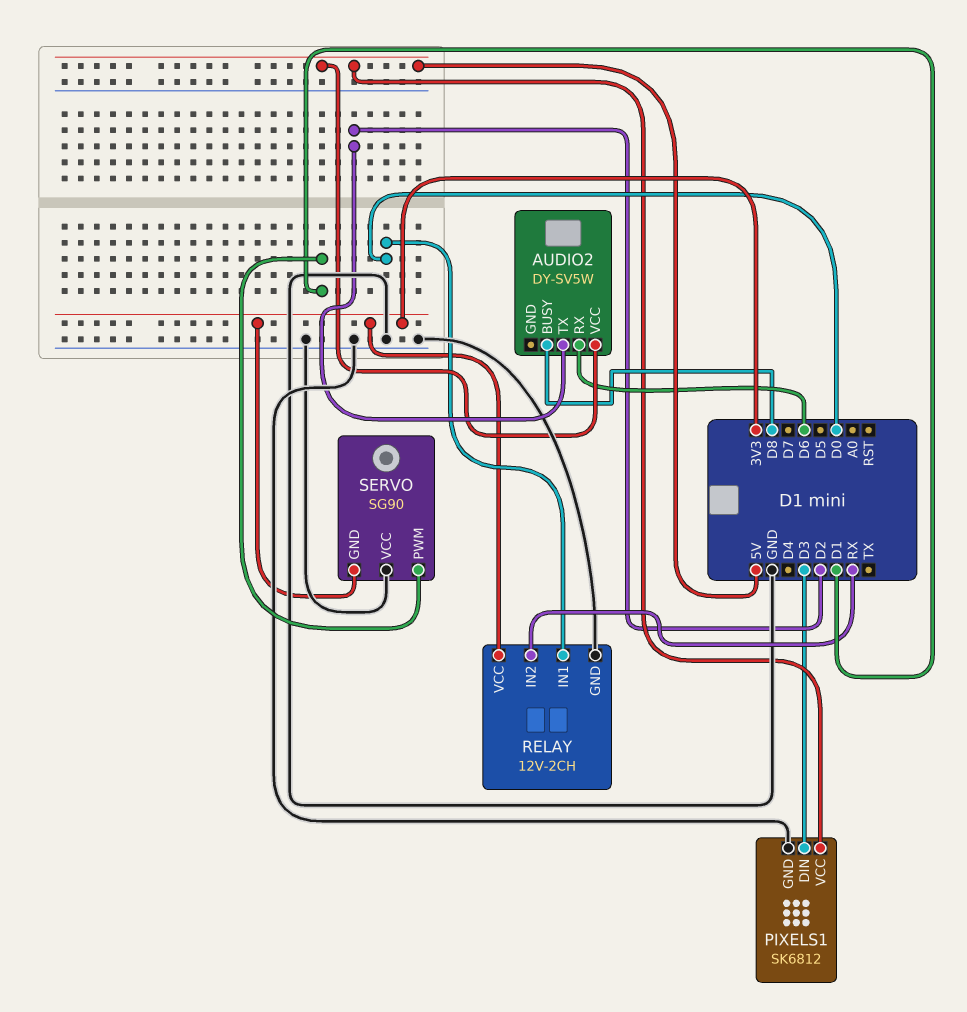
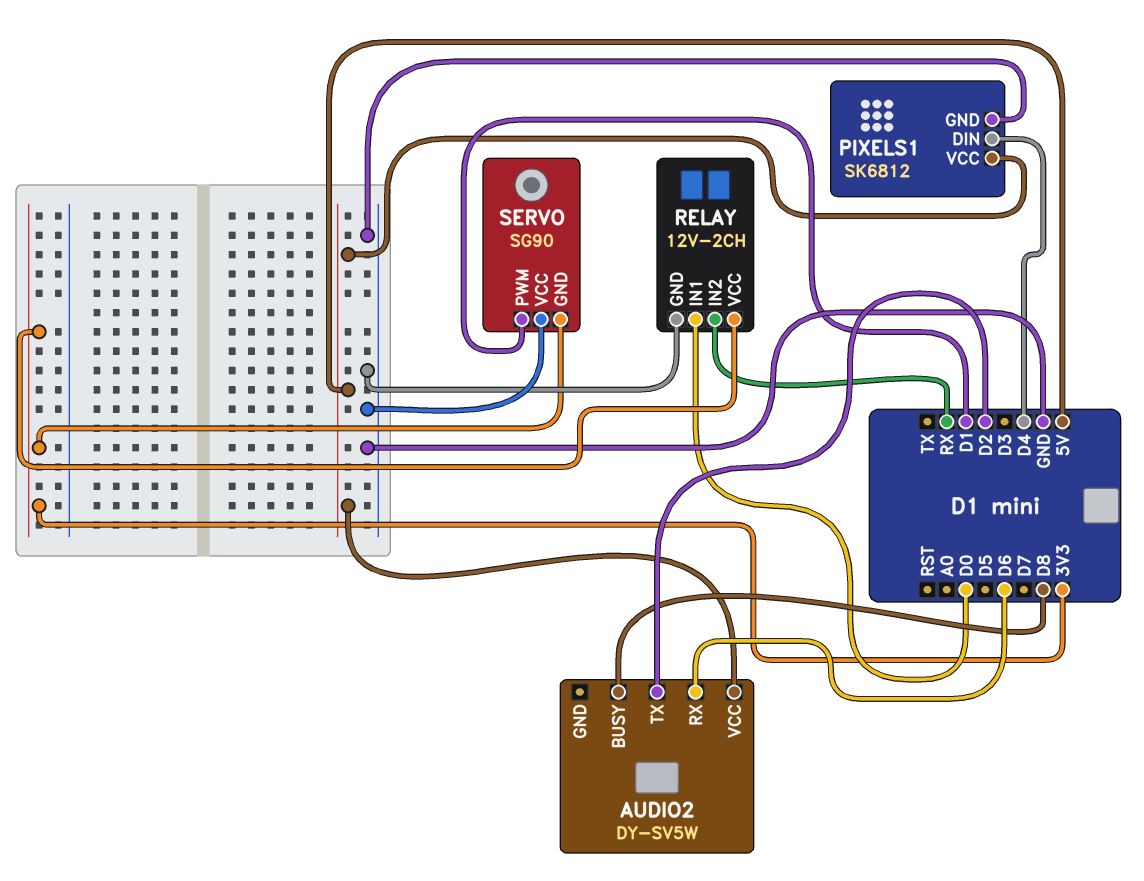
PIXELS1 pin DIN: D3 -> D4

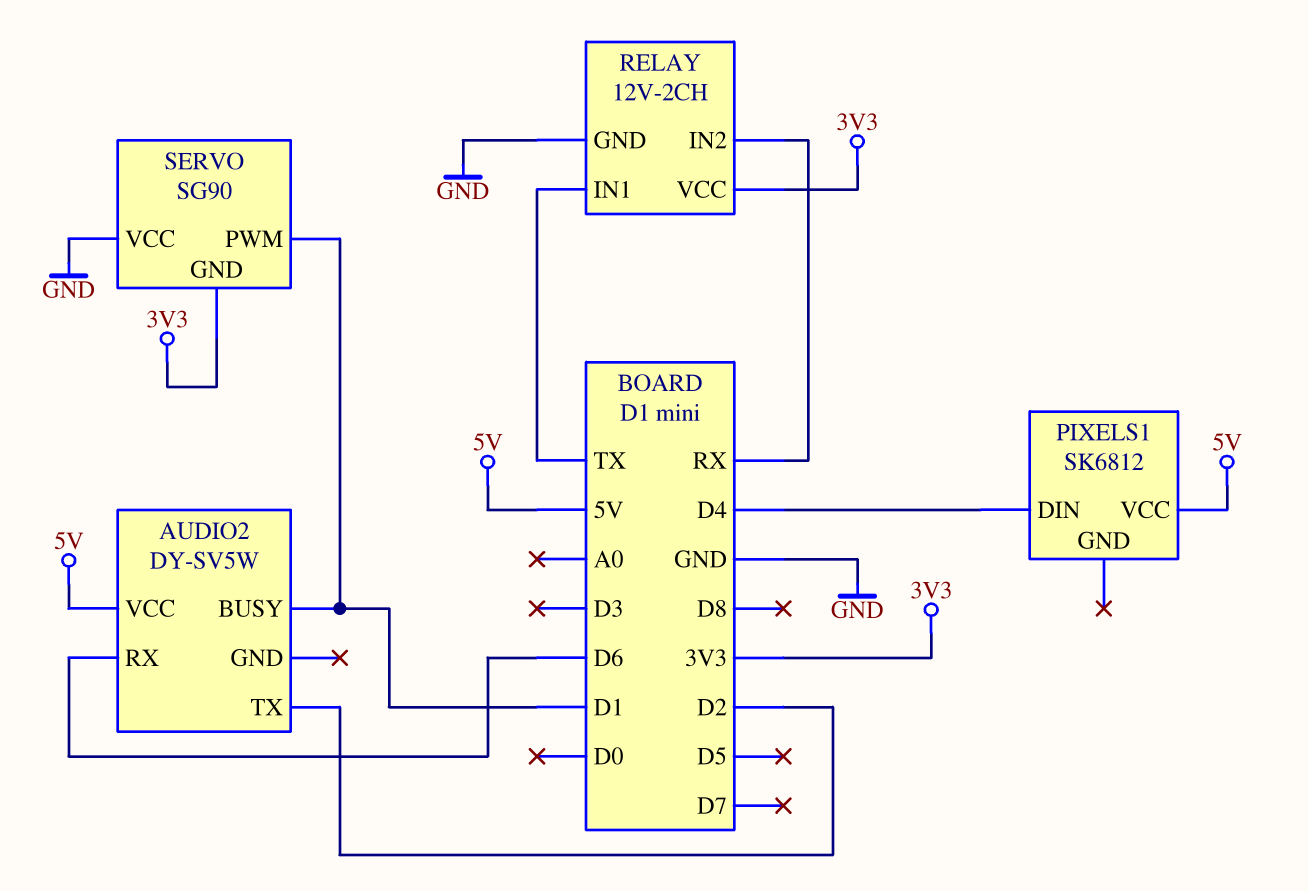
AUDIO2 pin BUSY: D8 -> D1
PIXELS1 pin GND: GND -> none
RELAY pin IN1: D0 -> TX

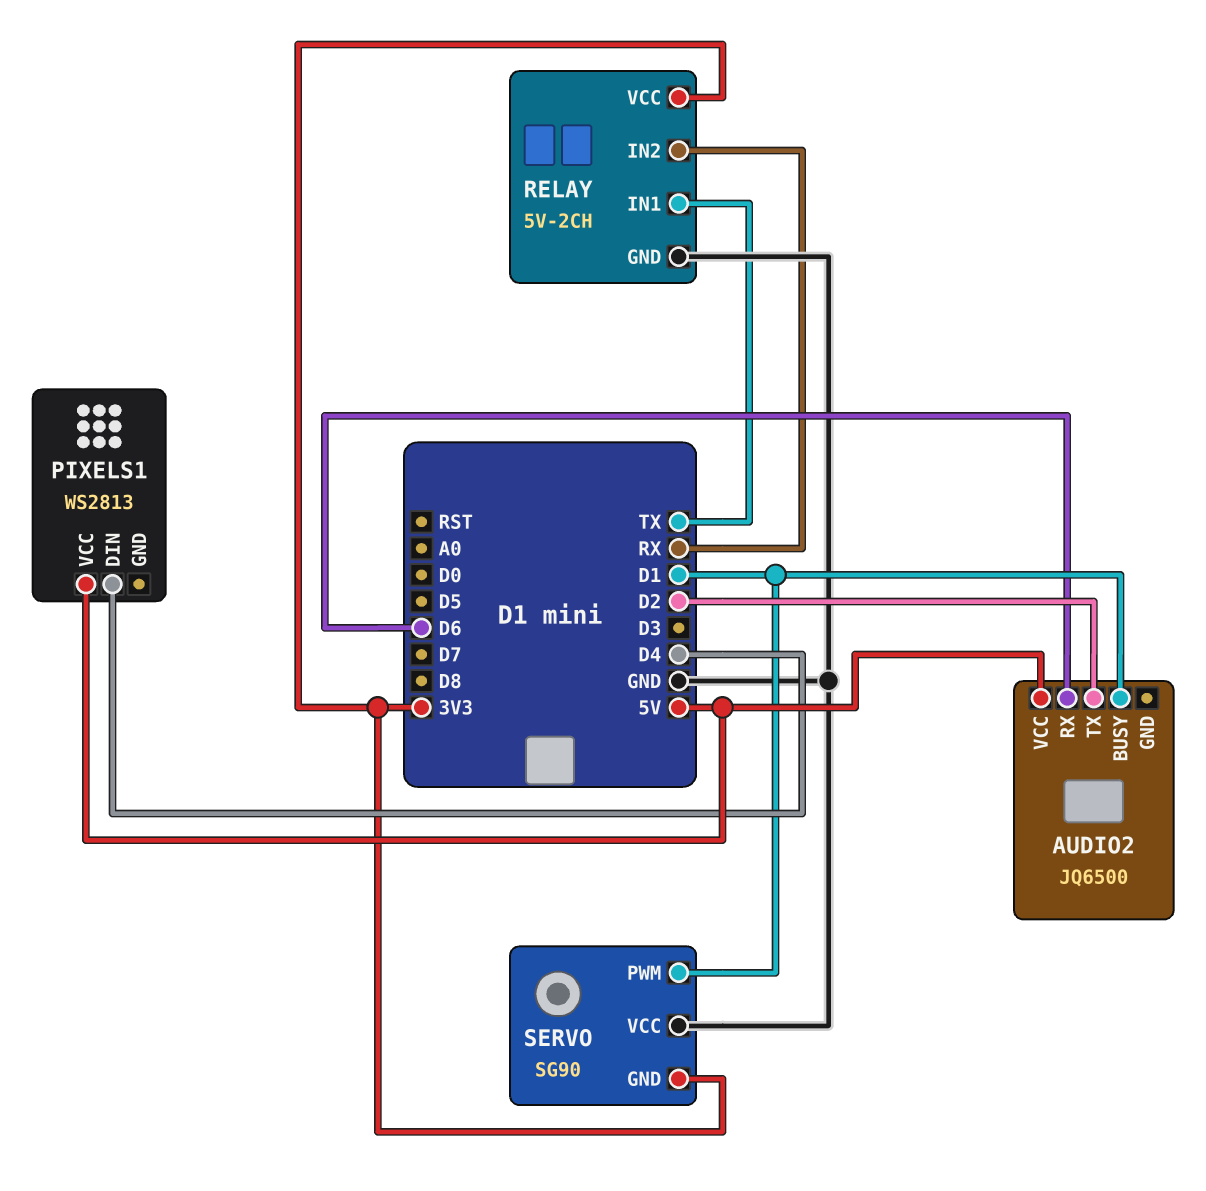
AUDIO2: DY-SV5W -> JQ6500
PIXELS1: SK6812 -> WS2813
RELAY: 12V-2CH -> 5V-2CH

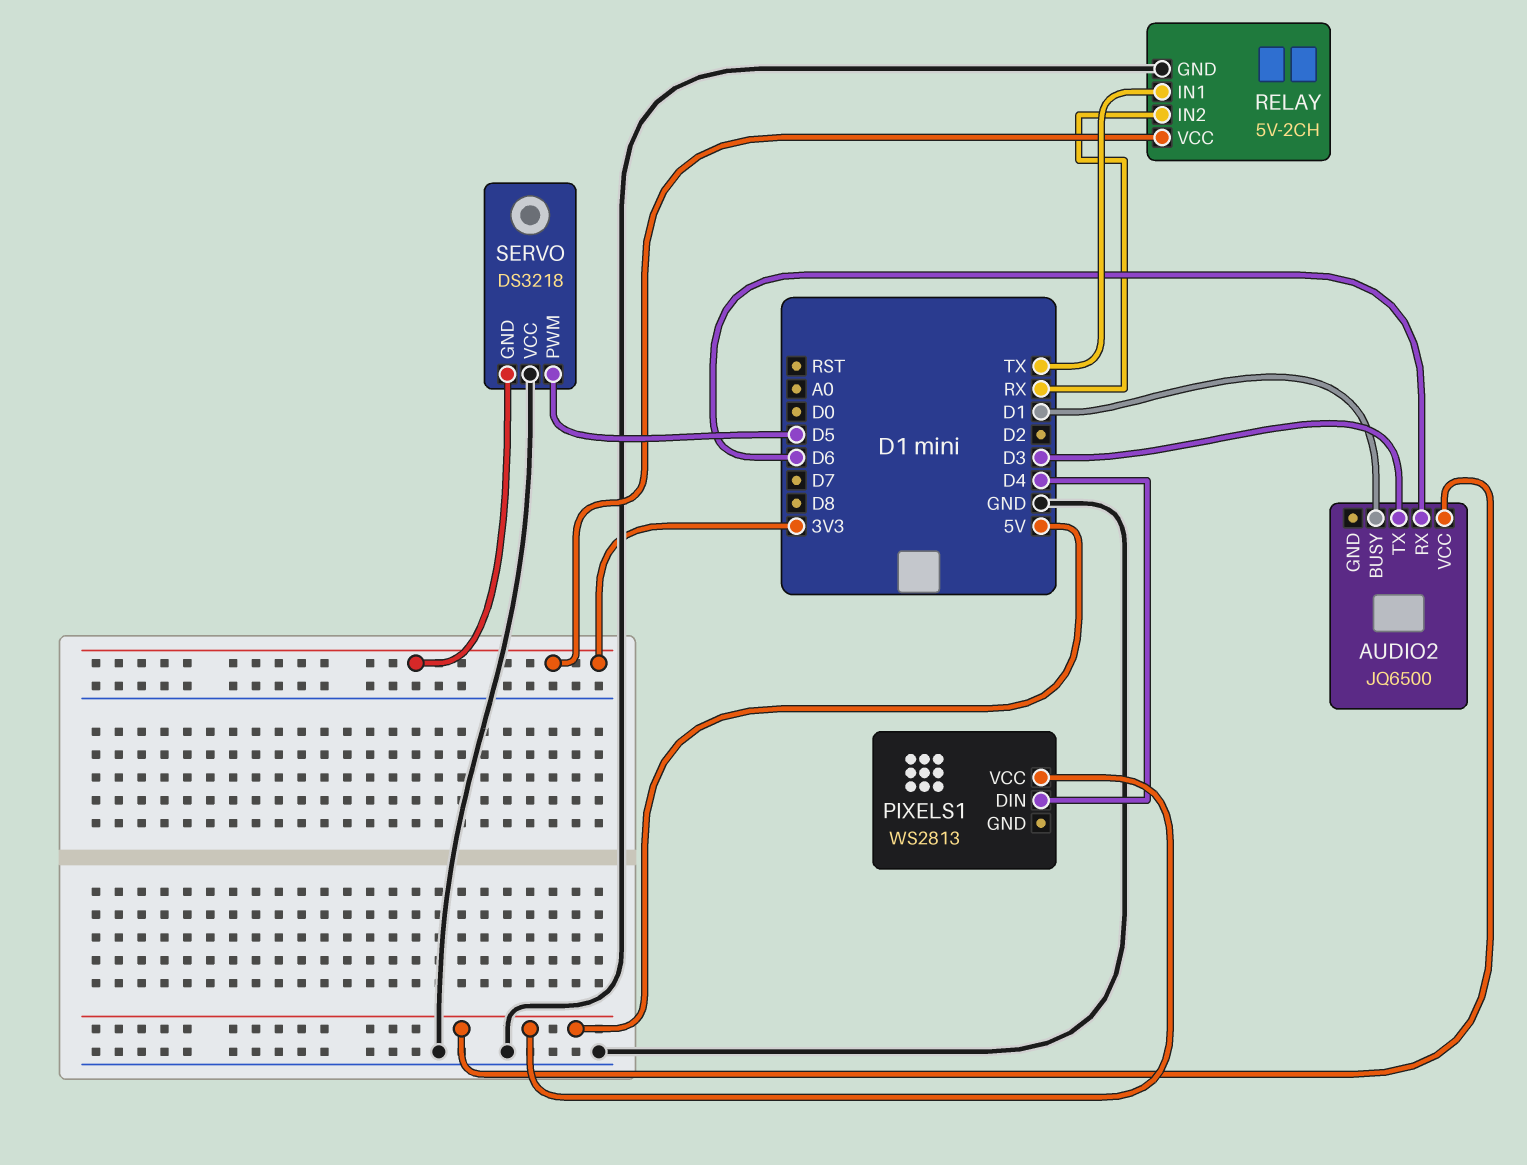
AUDIO2 pin TX: D2 -> D3
SERVO: SG90 -> DS3218
SERVO pin PWM: D1 -> D5

